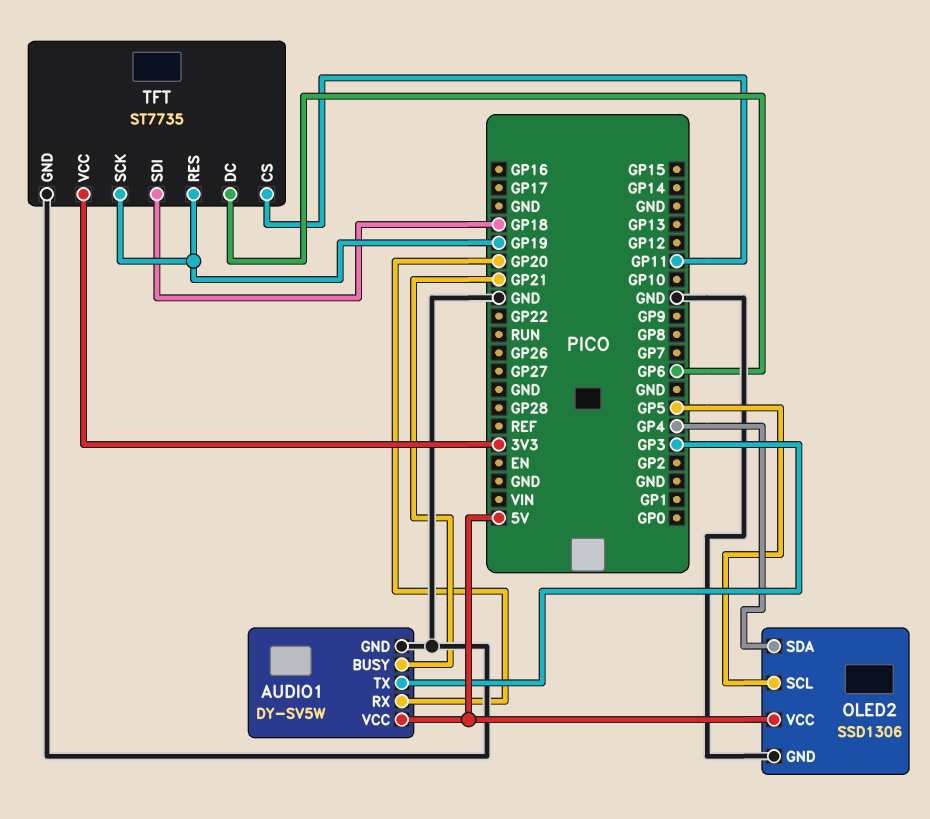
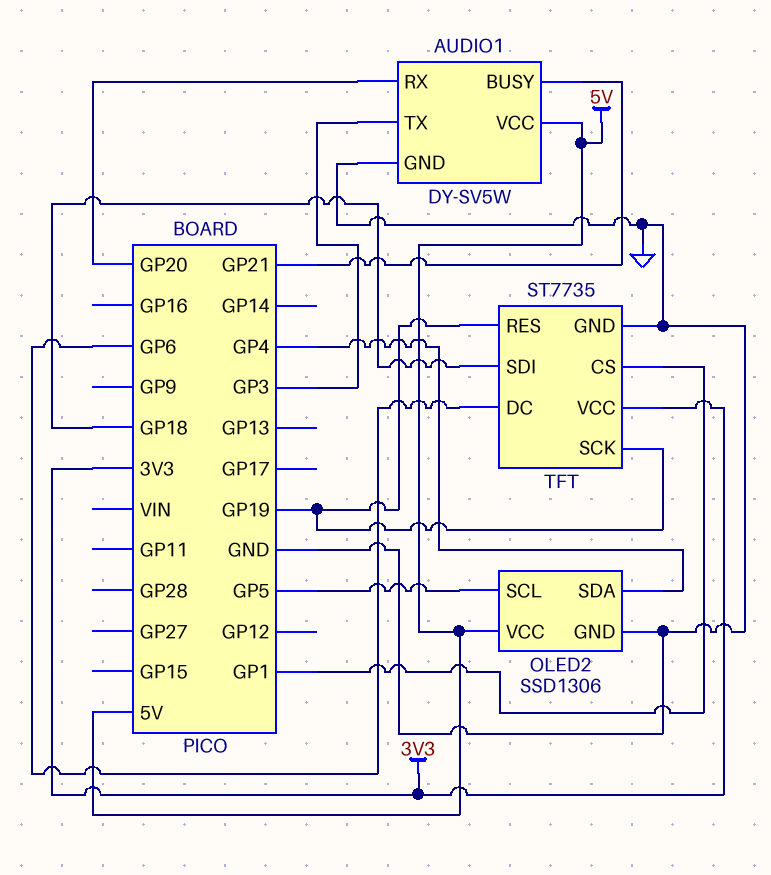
TFT pin CS: GP11 -> GP1

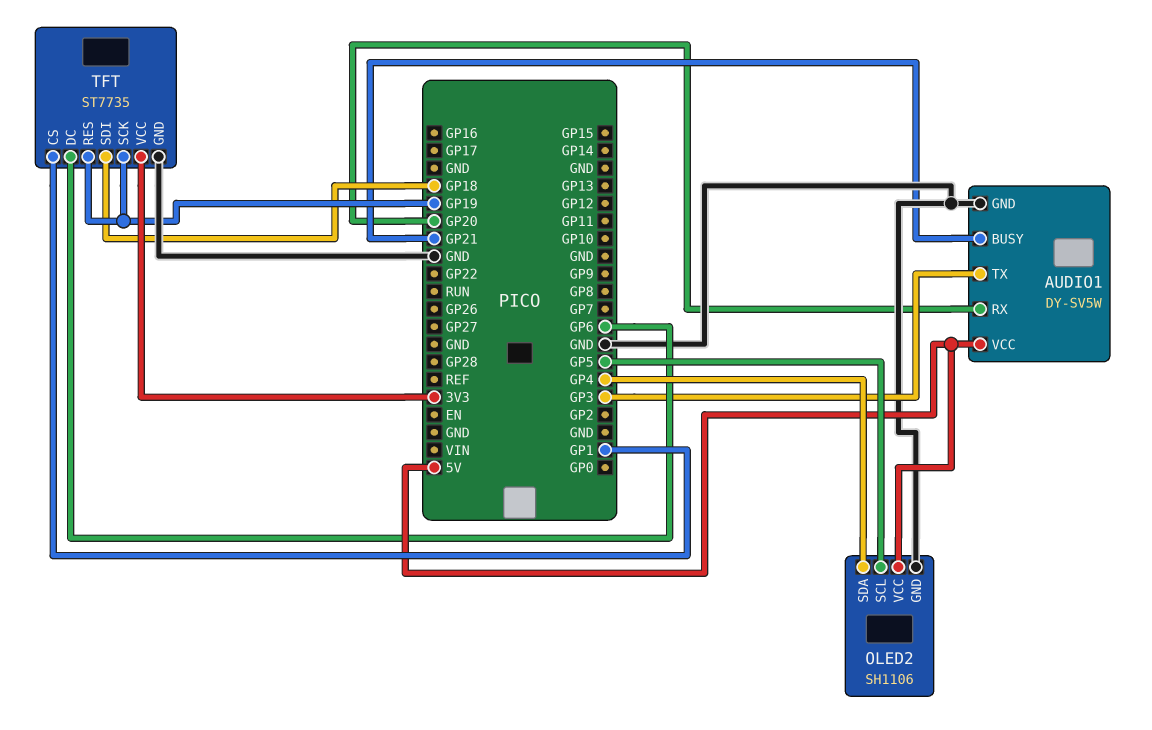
OLED2: SSD1306 -> SH1106

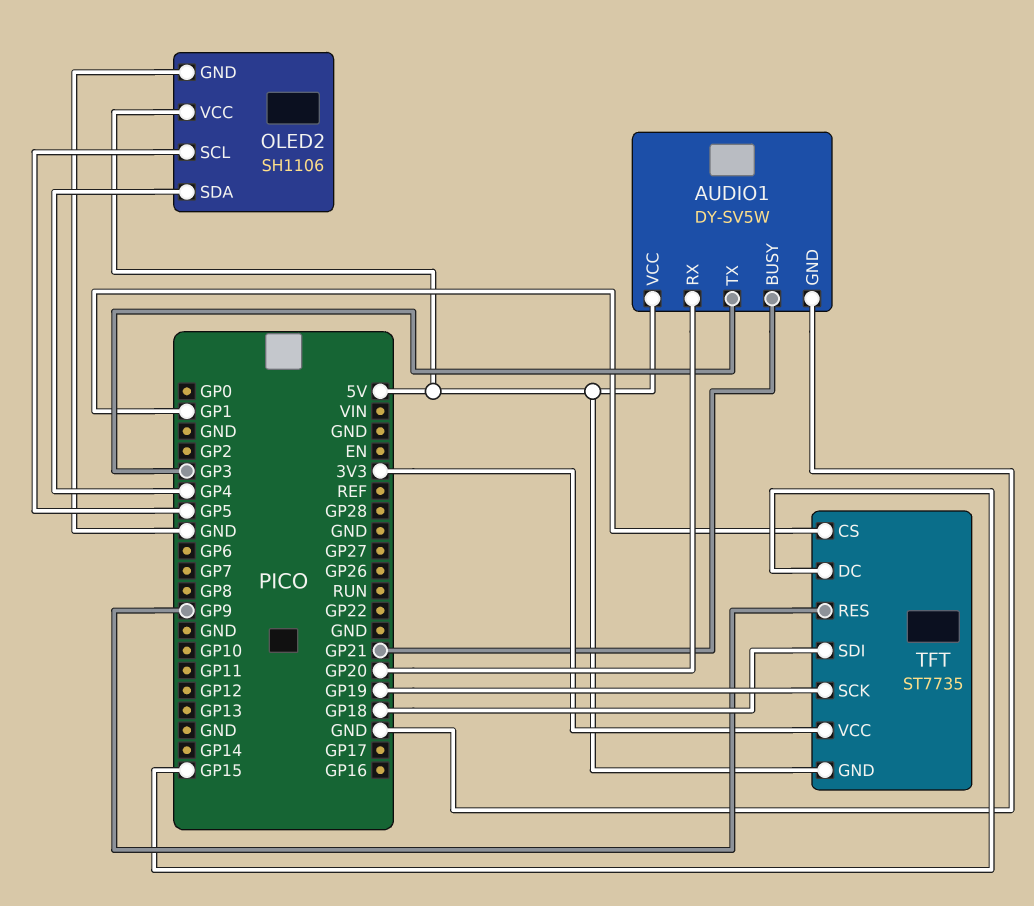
TFT pin DC: GP6 -> GP15
TFT pin GND: GND -> 5V
TFT pin RES: GP19 -> GP9

